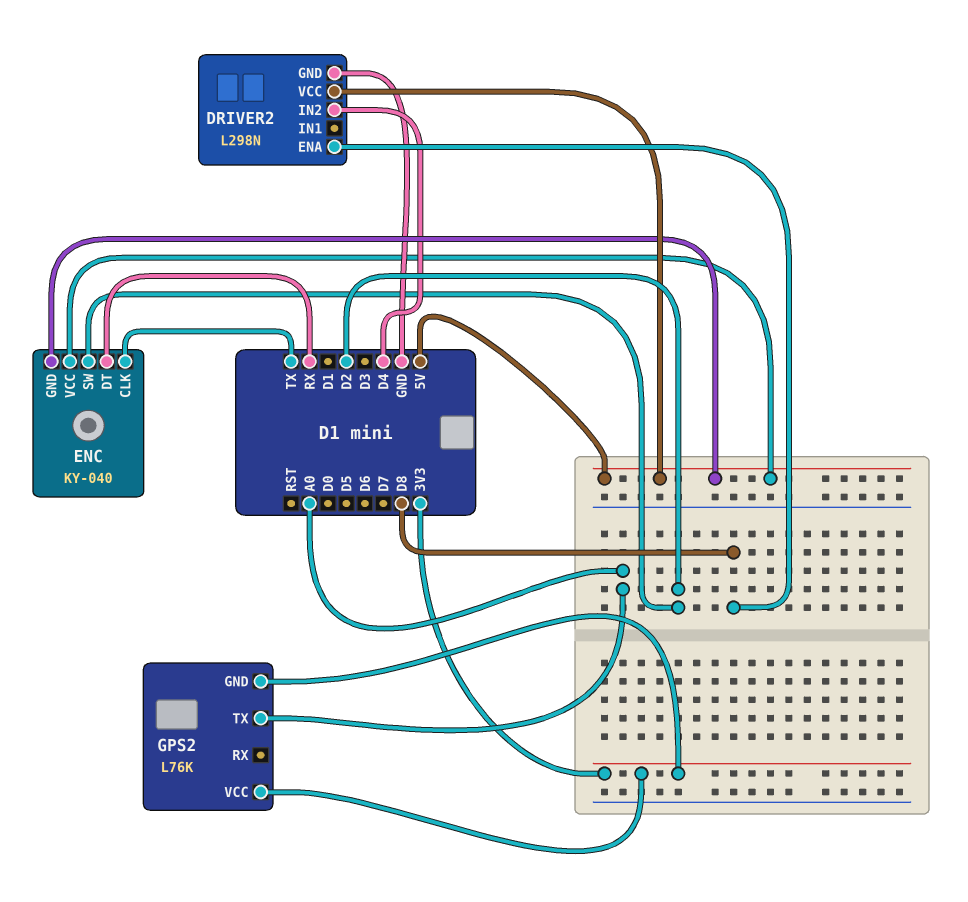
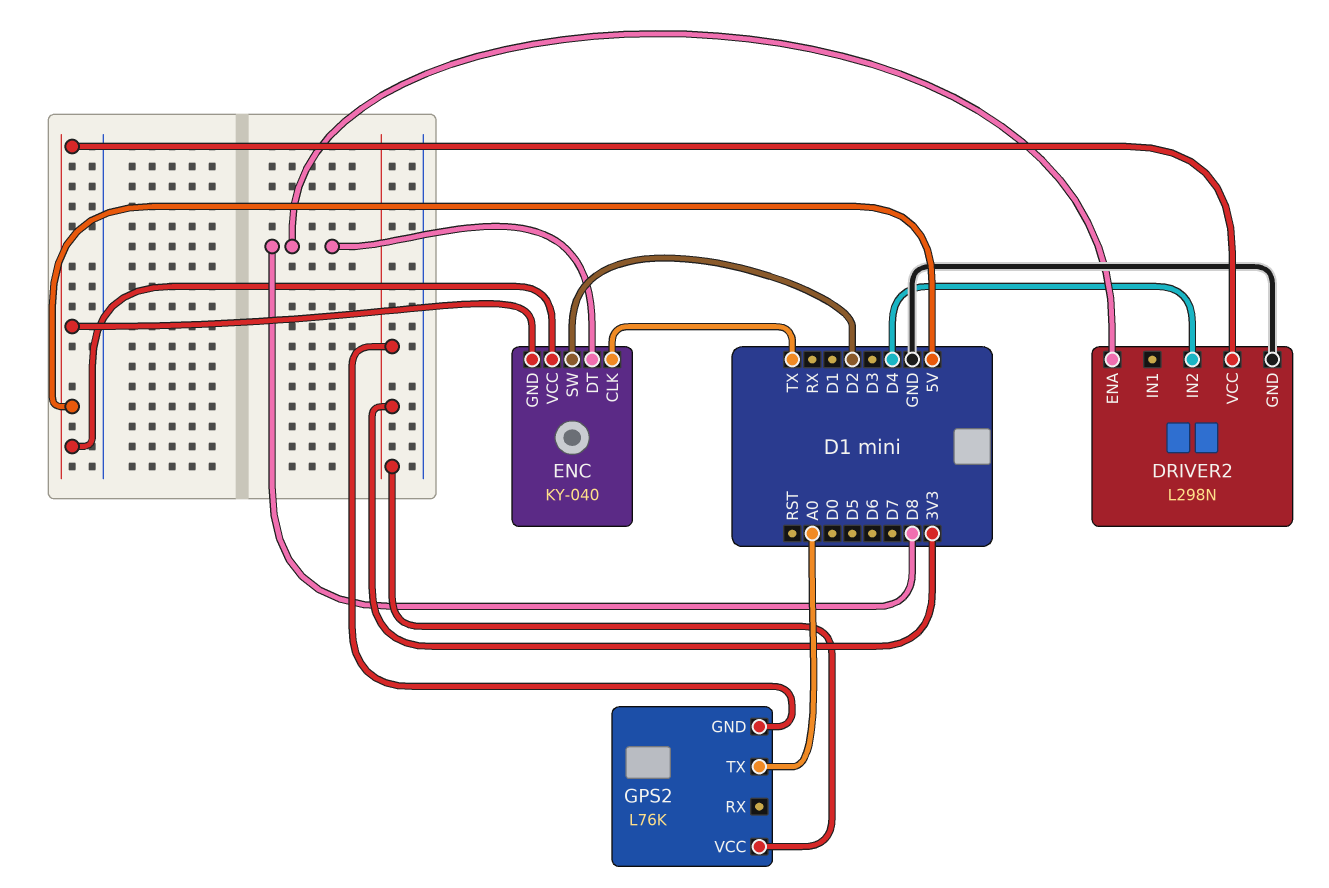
ENC pin DT: RX -> D8

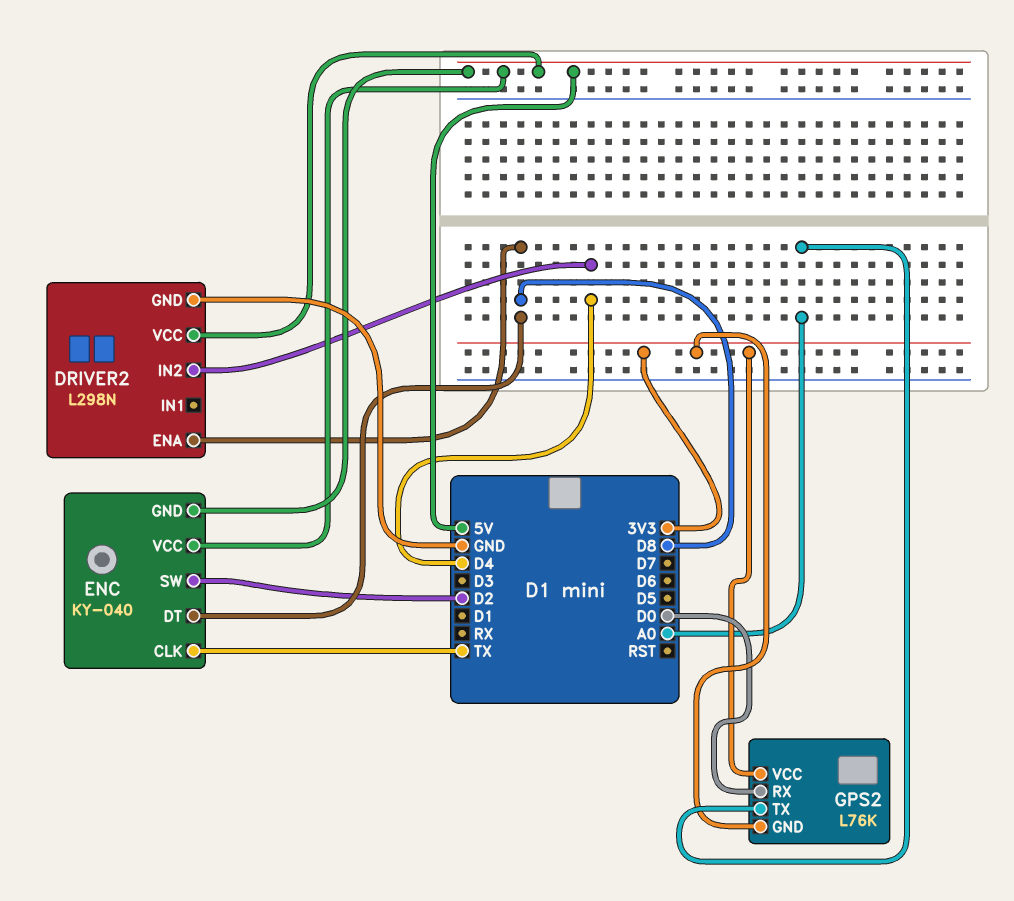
GPS2 pin RX: none -> D0

